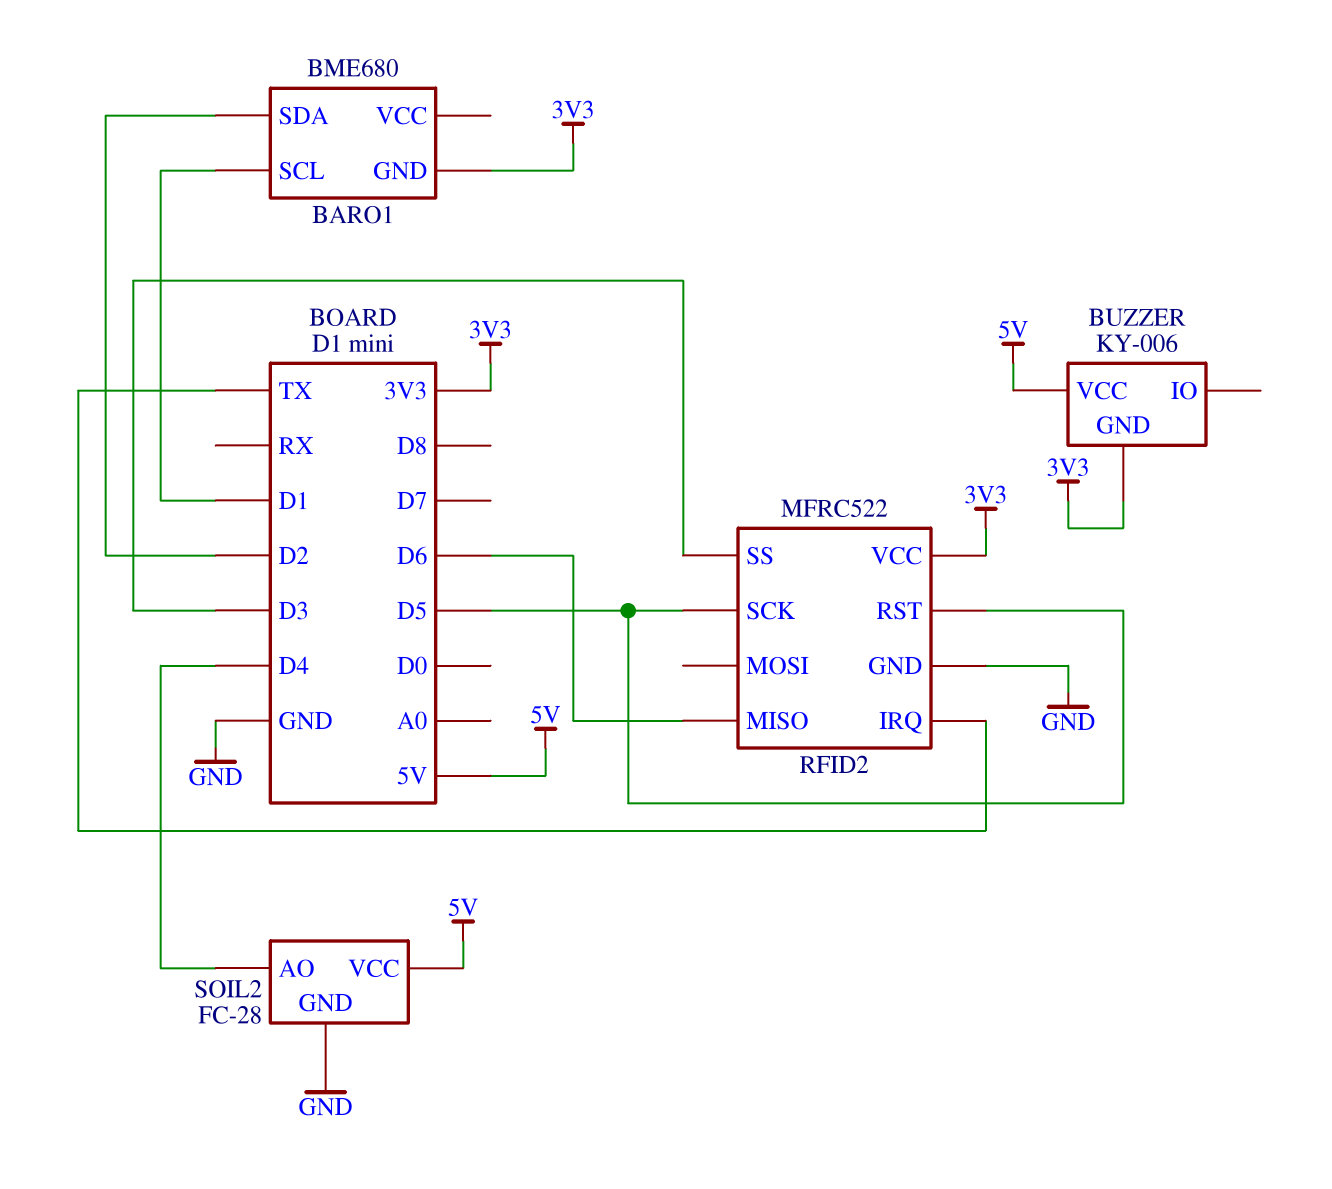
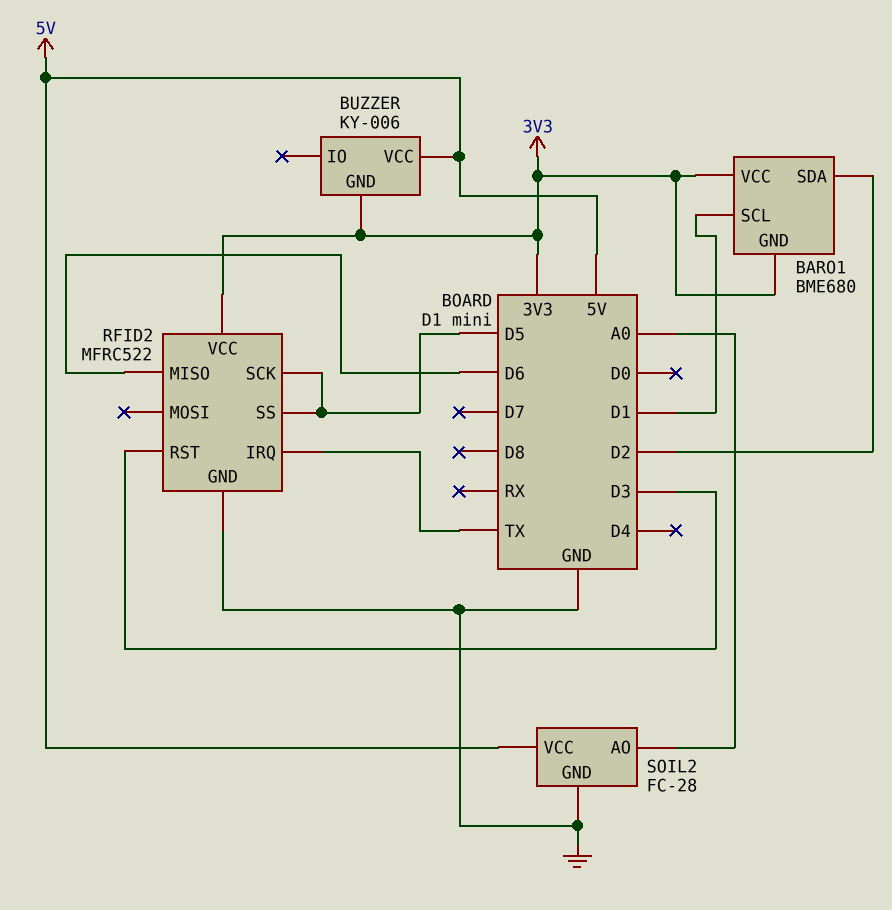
BARO1 pin VCC: none -> 3V3
RFID2 pin RST: D5 -> D3
RFID2 pin SS: D3 -> D5
SOIL2 pin AO: D4 -> A0

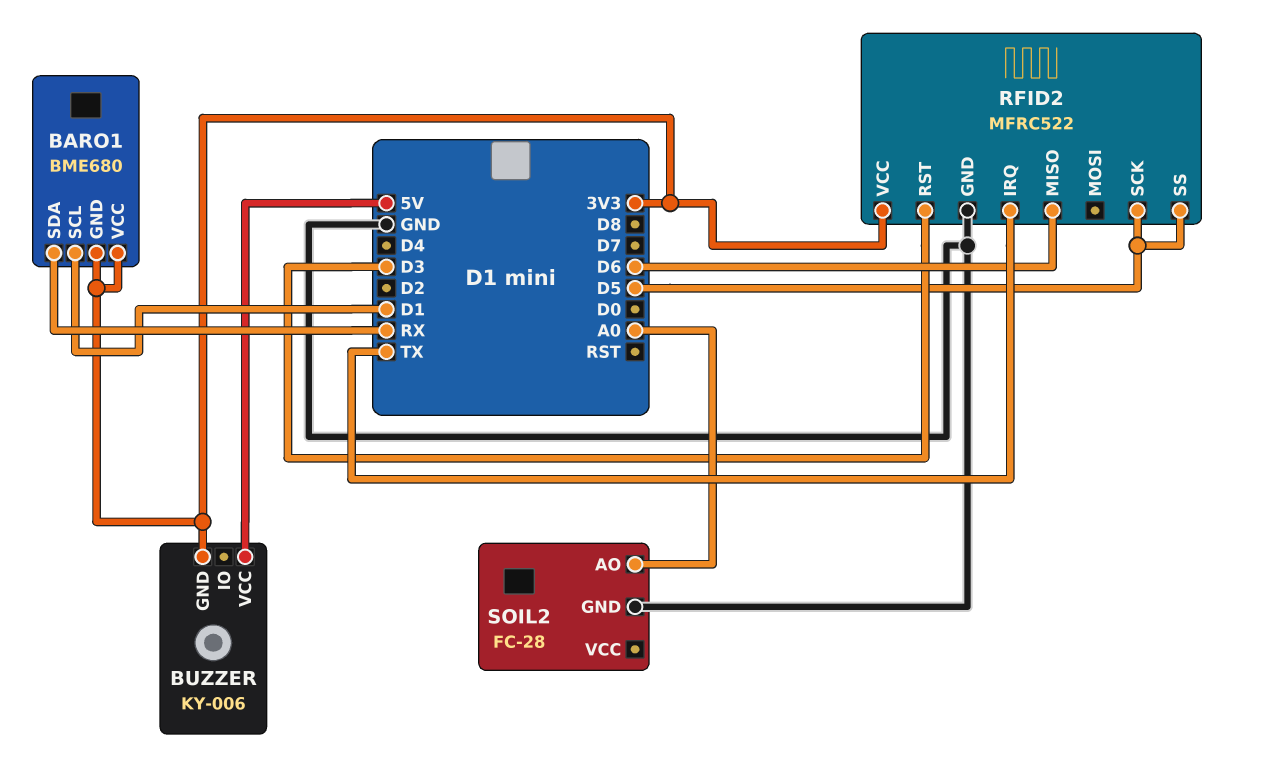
BARO1 pin SDA: D2 -> RX
SOIL2 pin VCC: 5V -> none

